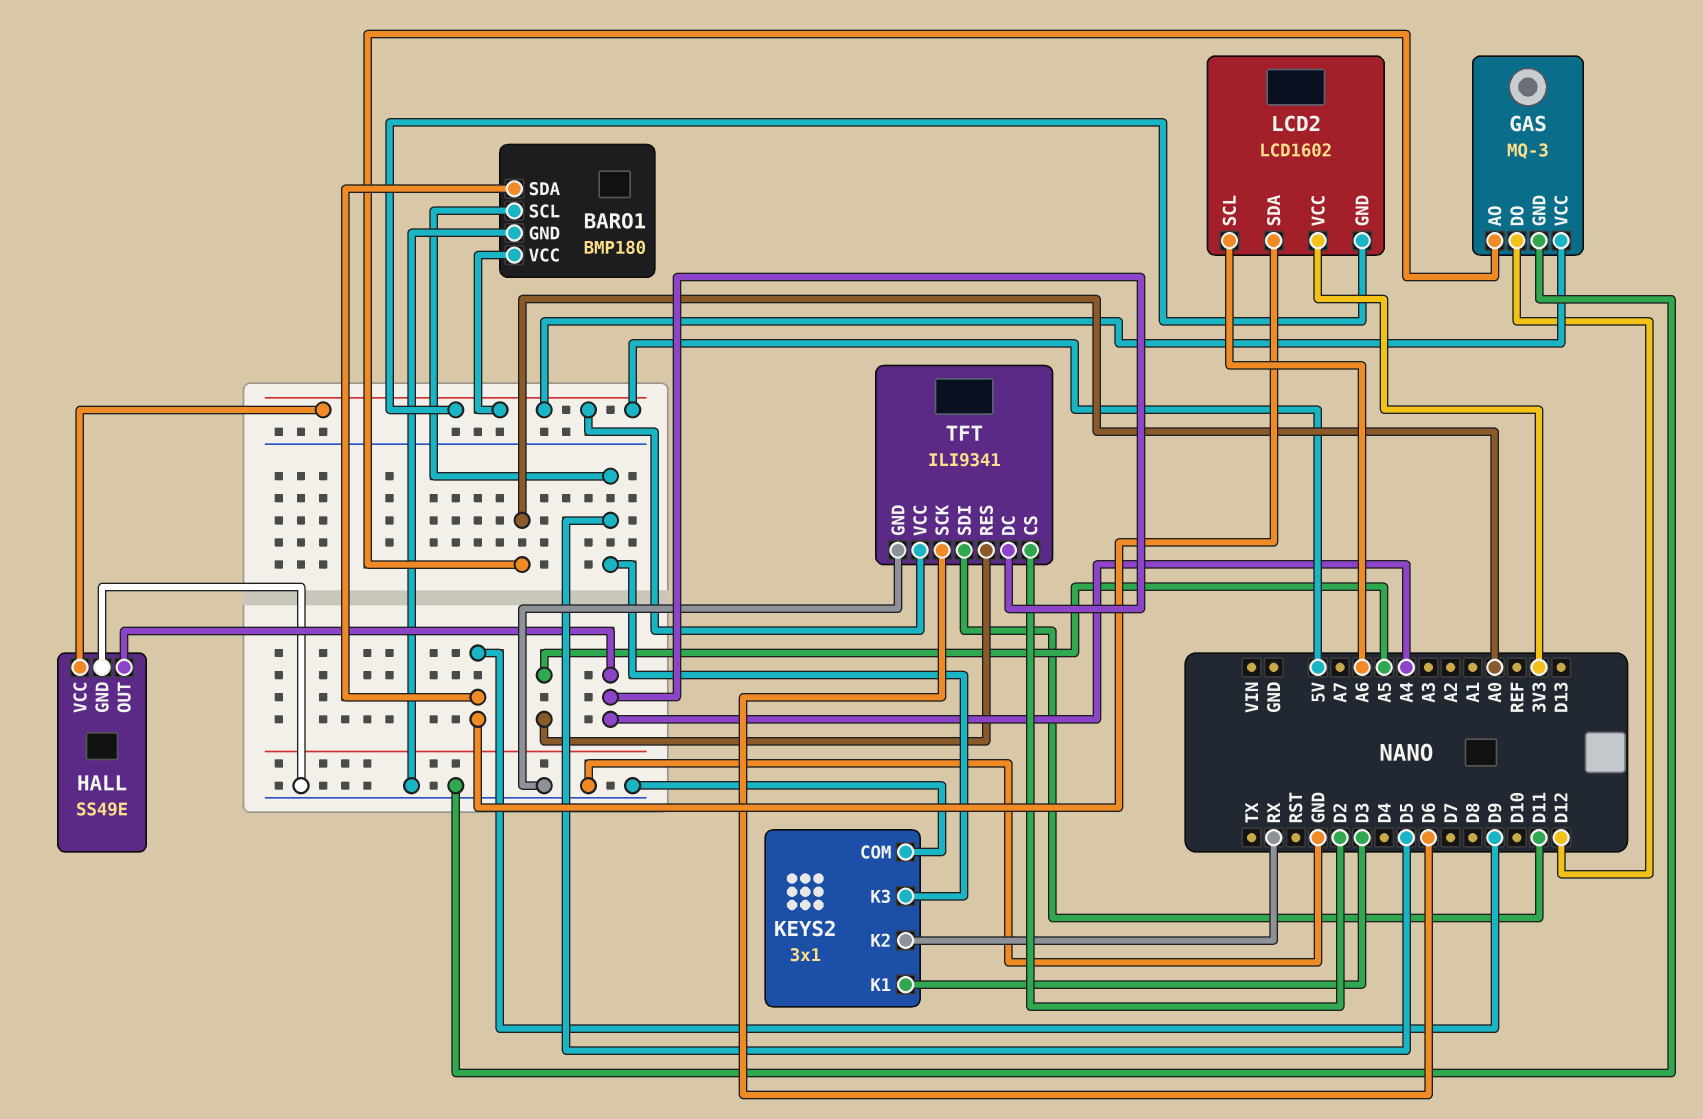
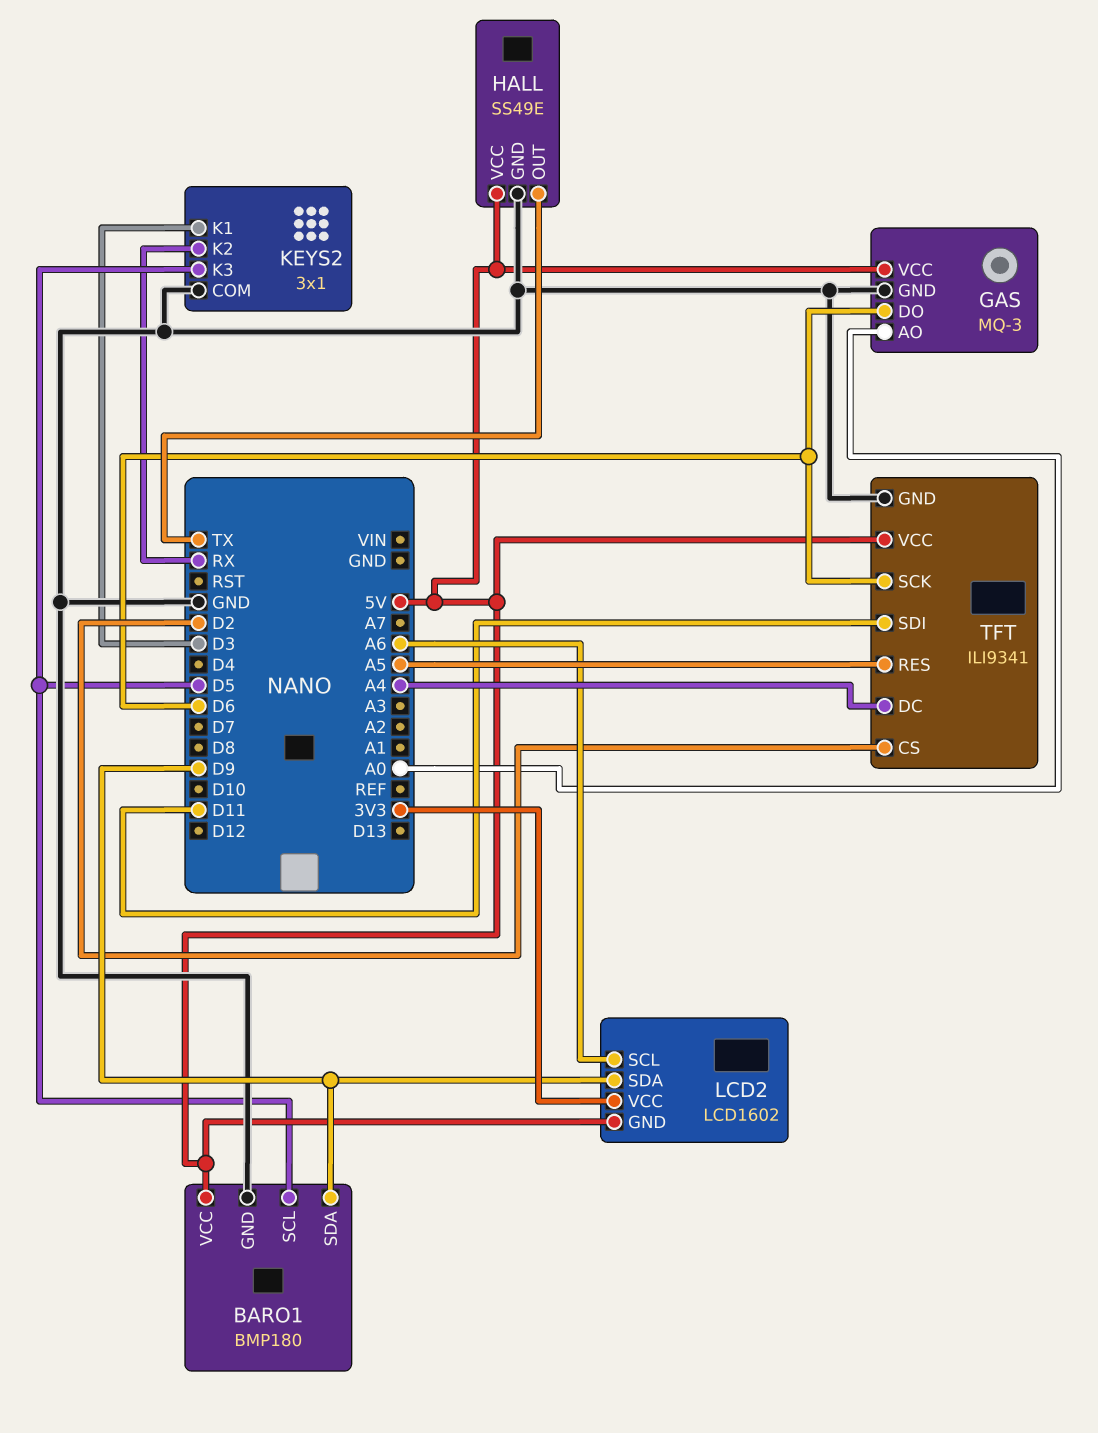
GAS pin DO: D12 -> D6
HALL pin OUT: A4 -> TX

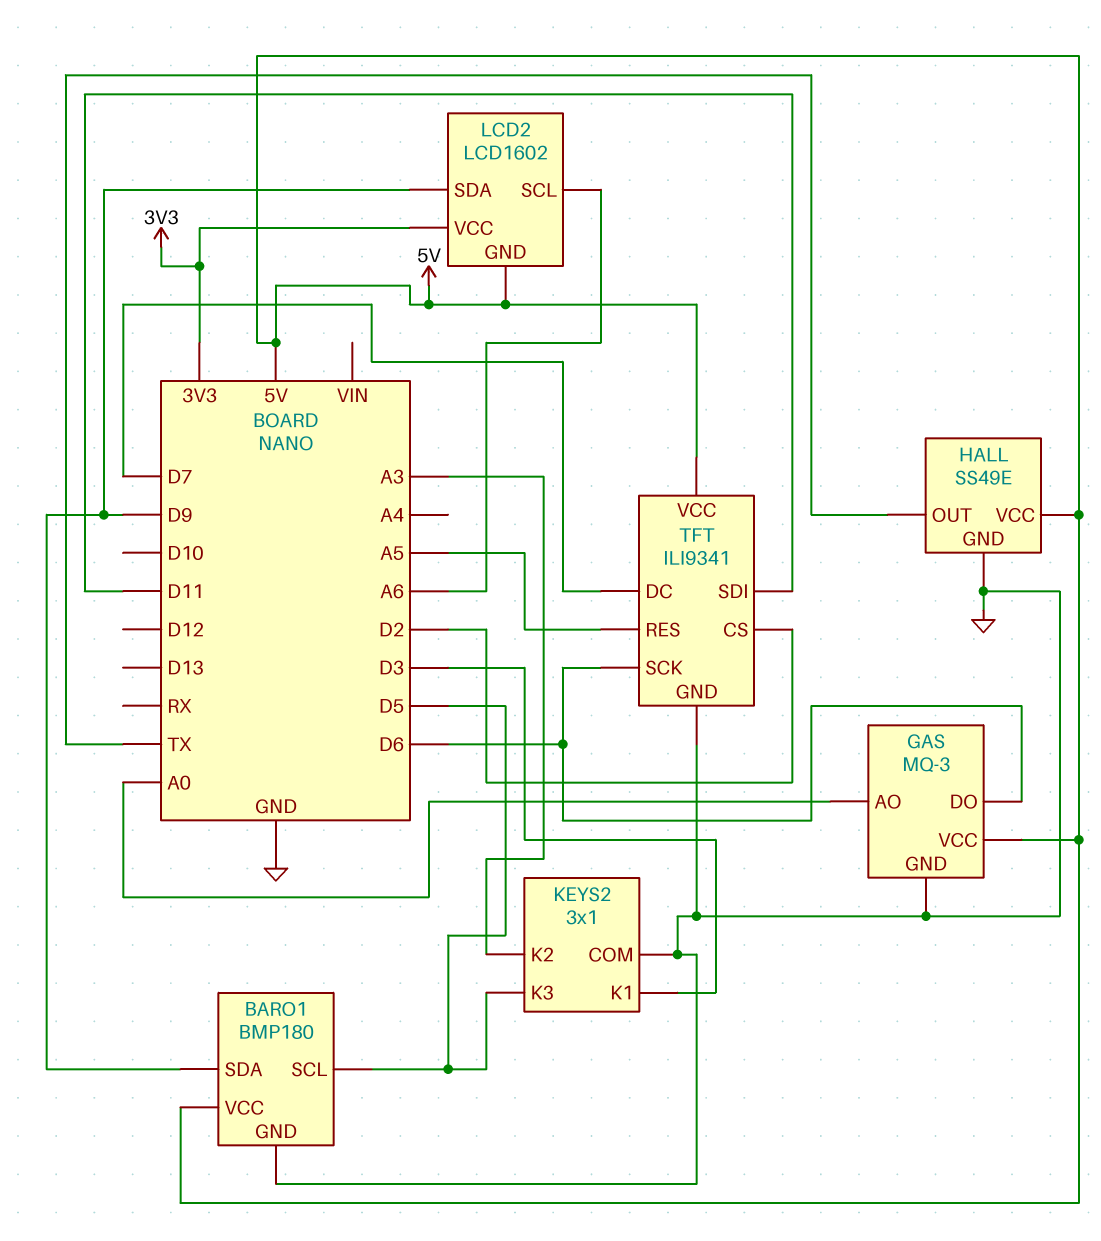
KEYS2 pin K2: RX -> A3
TFT pin DC: A4 -> D7

